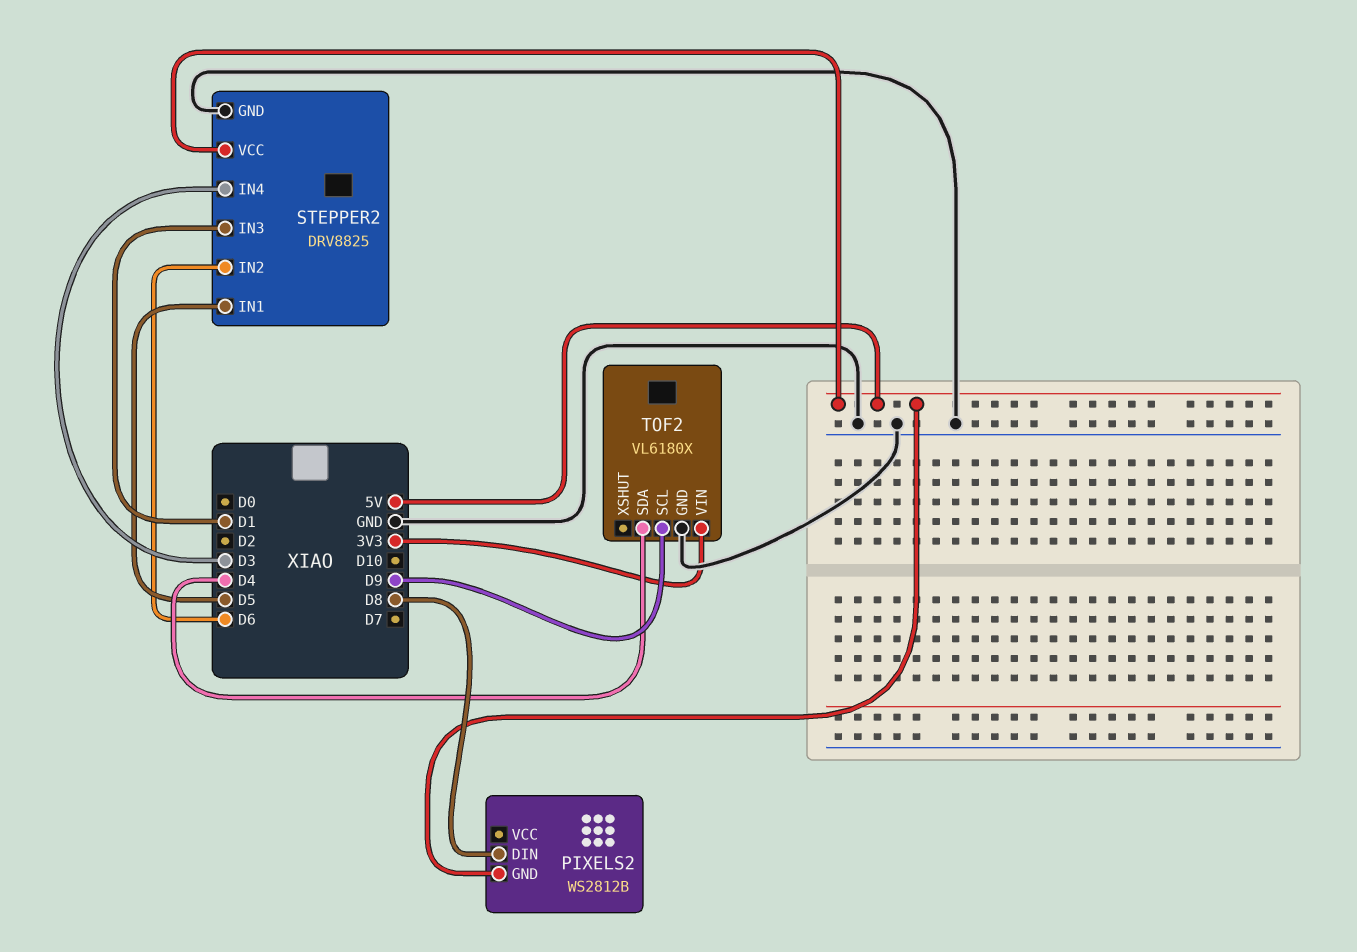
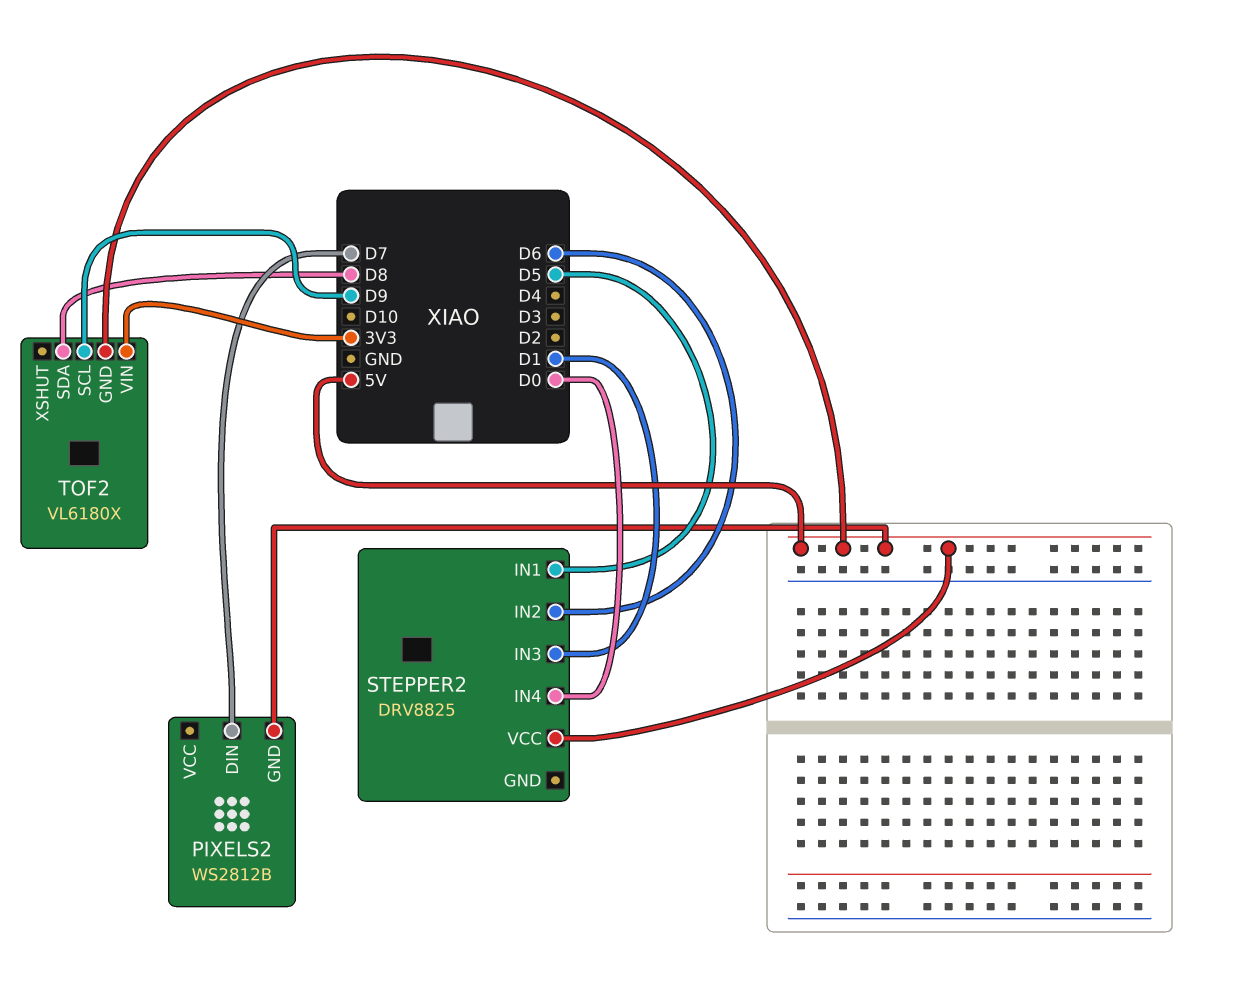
PIXELS2 pin DIN: D8 -> D7
STEPPER2 pin GND: GND -> none
STEPPER2 pin IN4: D3 -> D0
TOF2 pin GND: GND -> 5V
TOF2 pin SDA: D4 -> D8

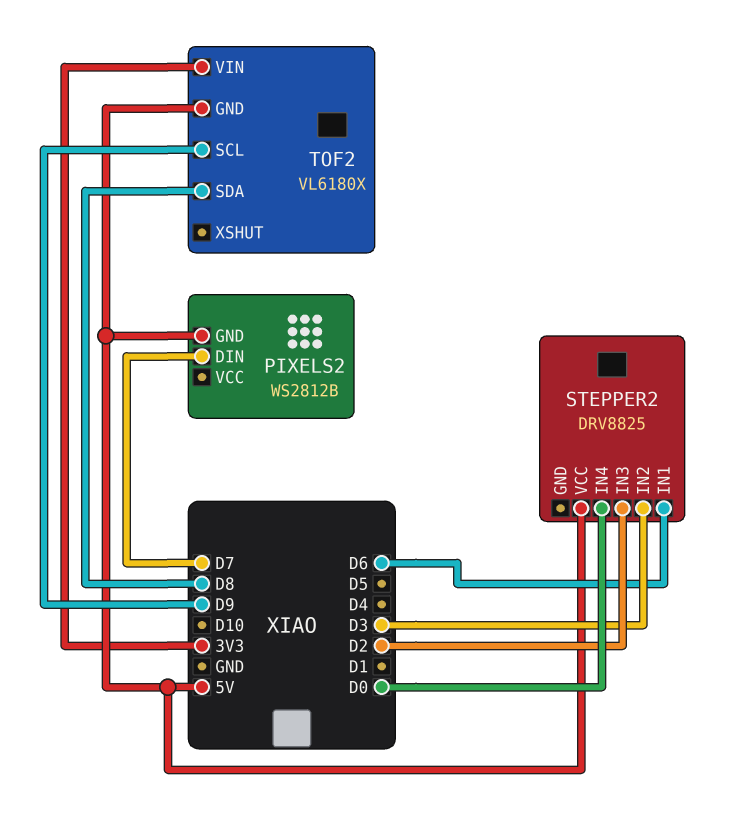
STEPPER2 pin IN1: D5 -> D6
STEPPER2 pin IN2: D6 -> D3
STEPPER2 pin IN3: D1 -> D2

